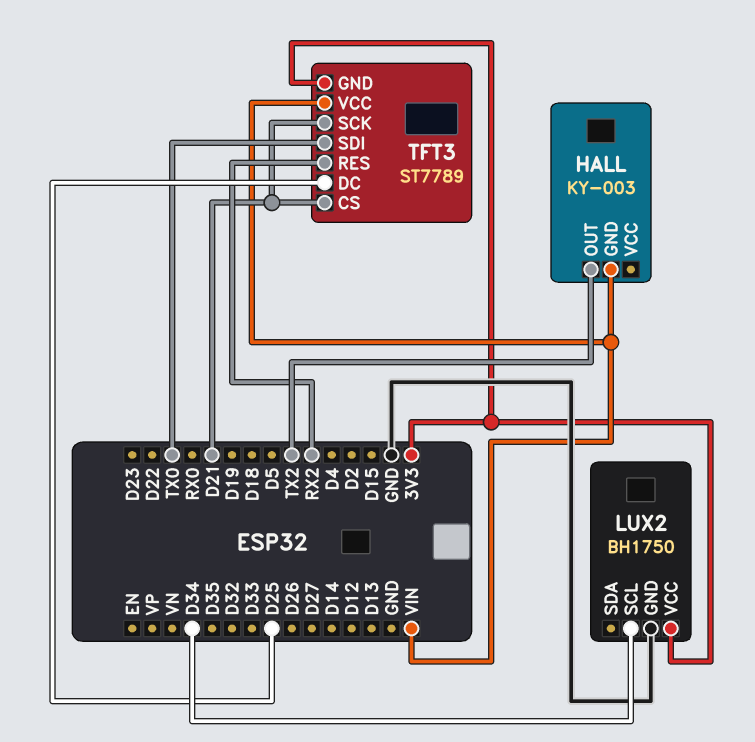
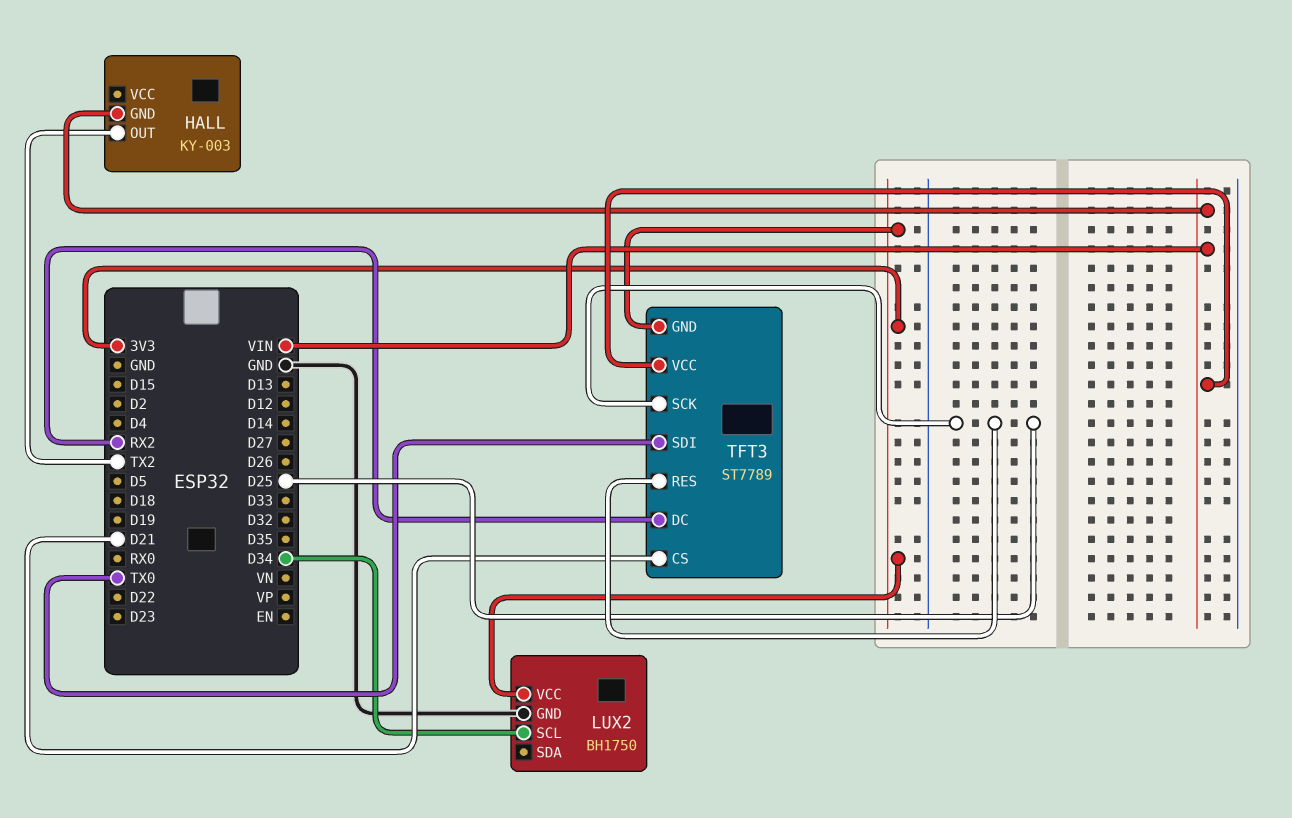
TFT3 pin DC: D25 -> RX2
TFT3 pin RES: RX2 -> D25
TFT3 pin SCK: D21 -> D25

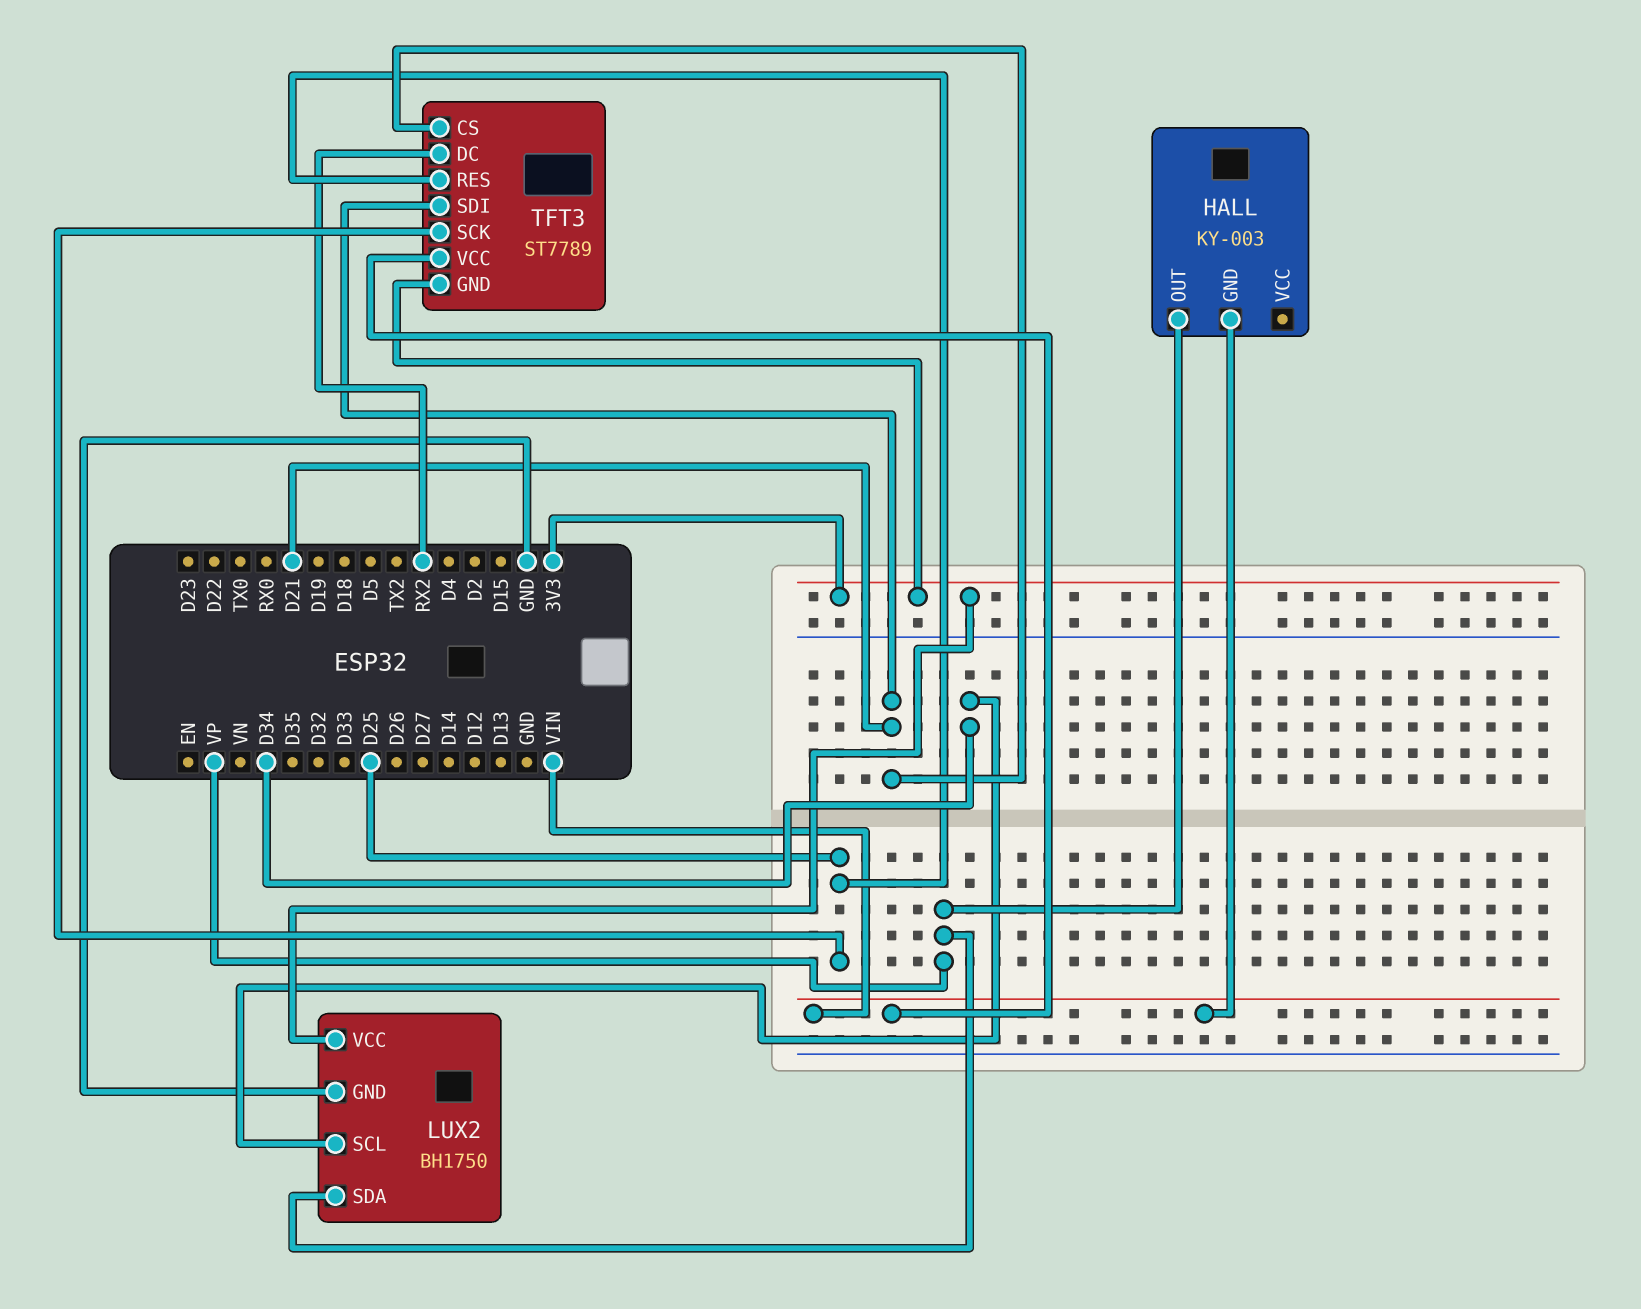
HALL pin OUT: TX2 -> VP
LUX2 pin SDA: none -> VP
TFT3 pin SDI: TX0 -> D21

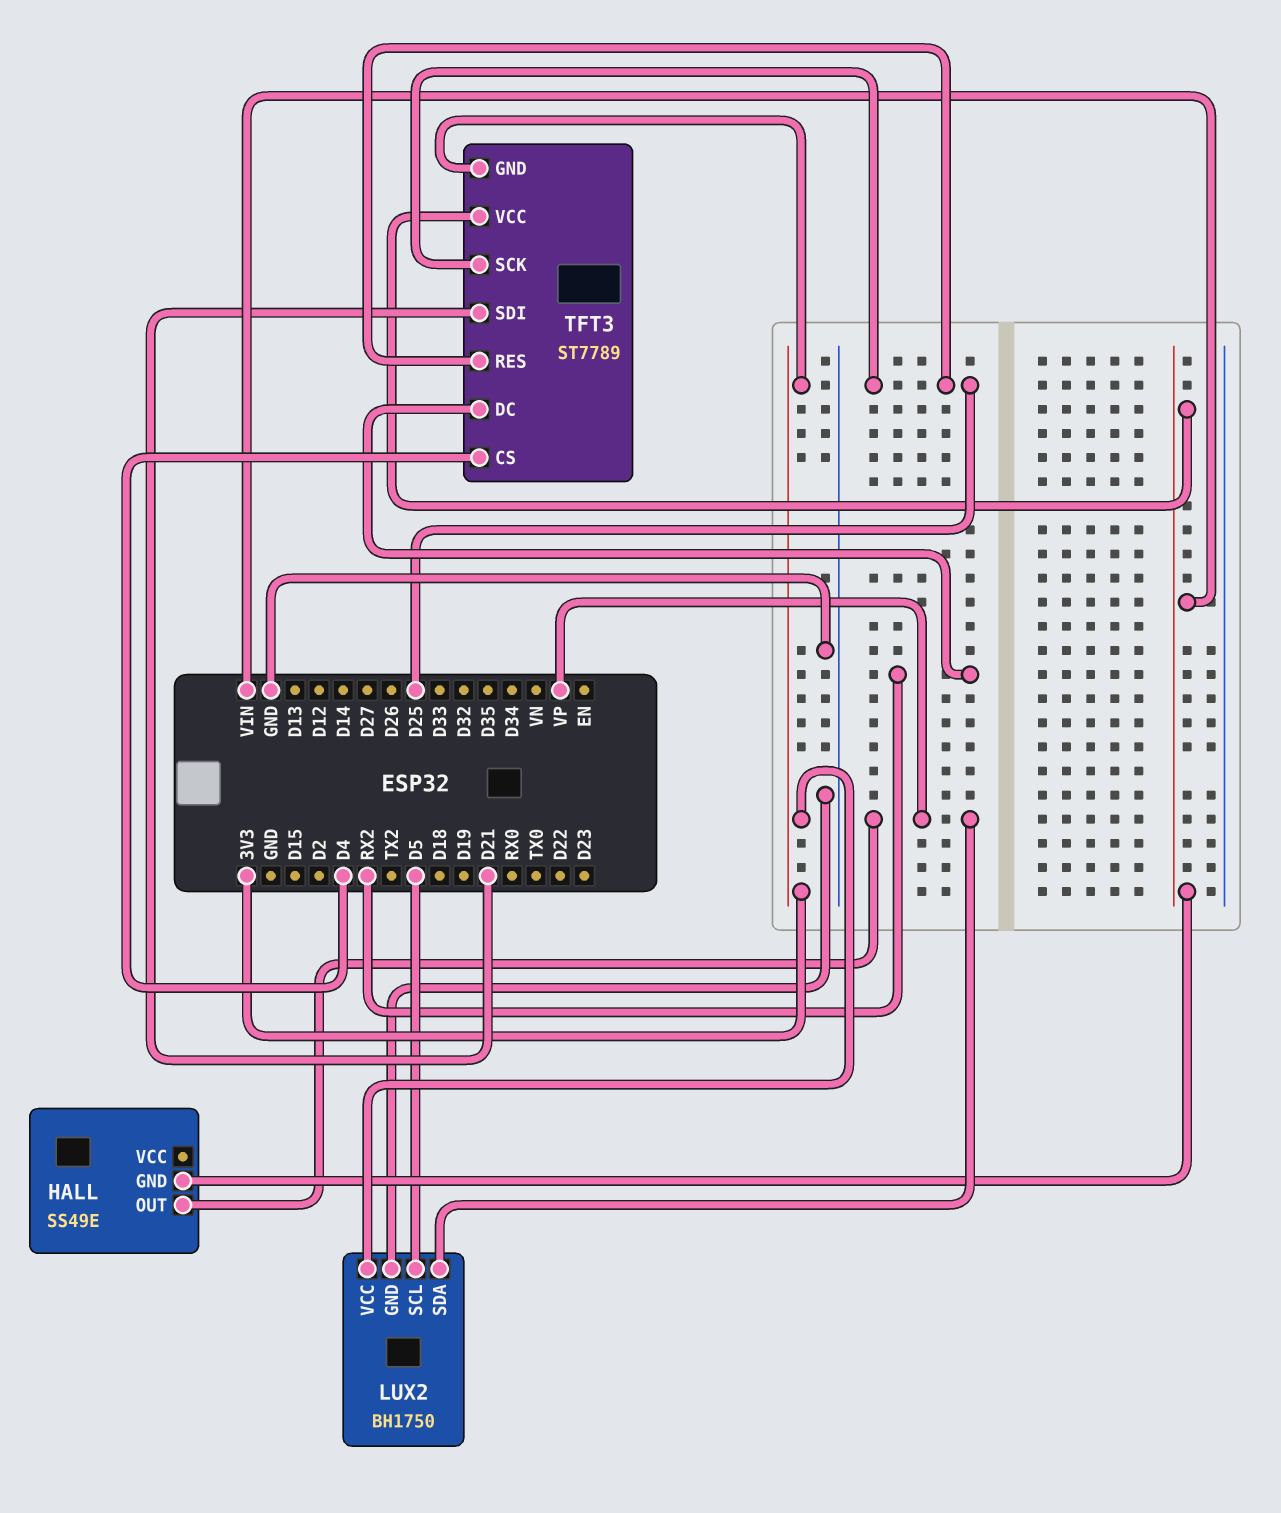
HALL: KY-003 -> SS49E
LUX2 pin SCL: D34 -> D5
TFT3 pin CS: D21 -> D4

